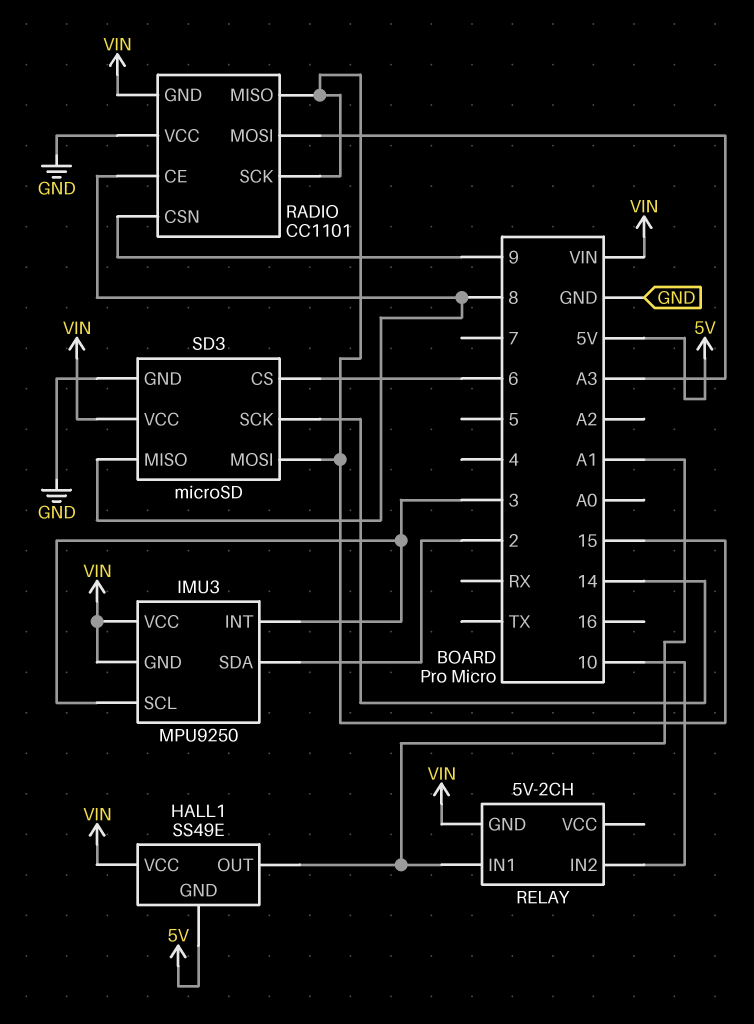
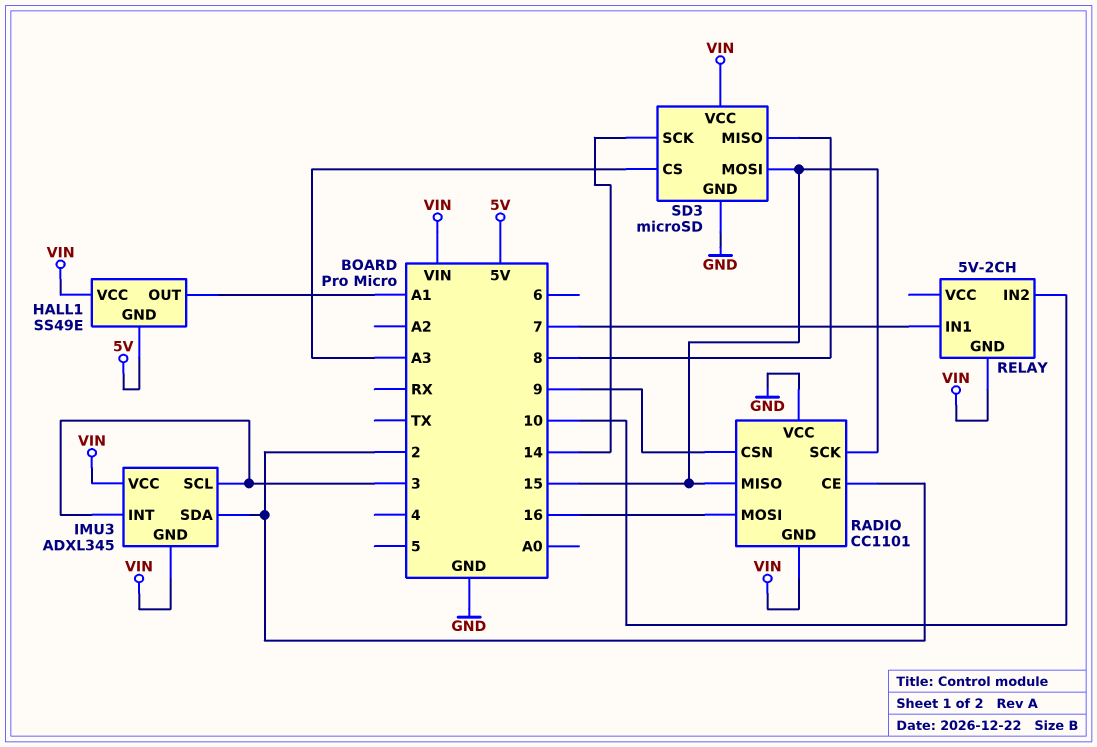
IMU3: MPU9250 -> ADXL345
RADIO pin CE: 8 -> 2
RADIO pin MOSI: A3 -> 16
RELAY pin IN1: A1 -> 7
SD3 pin CS: 6 -> A3

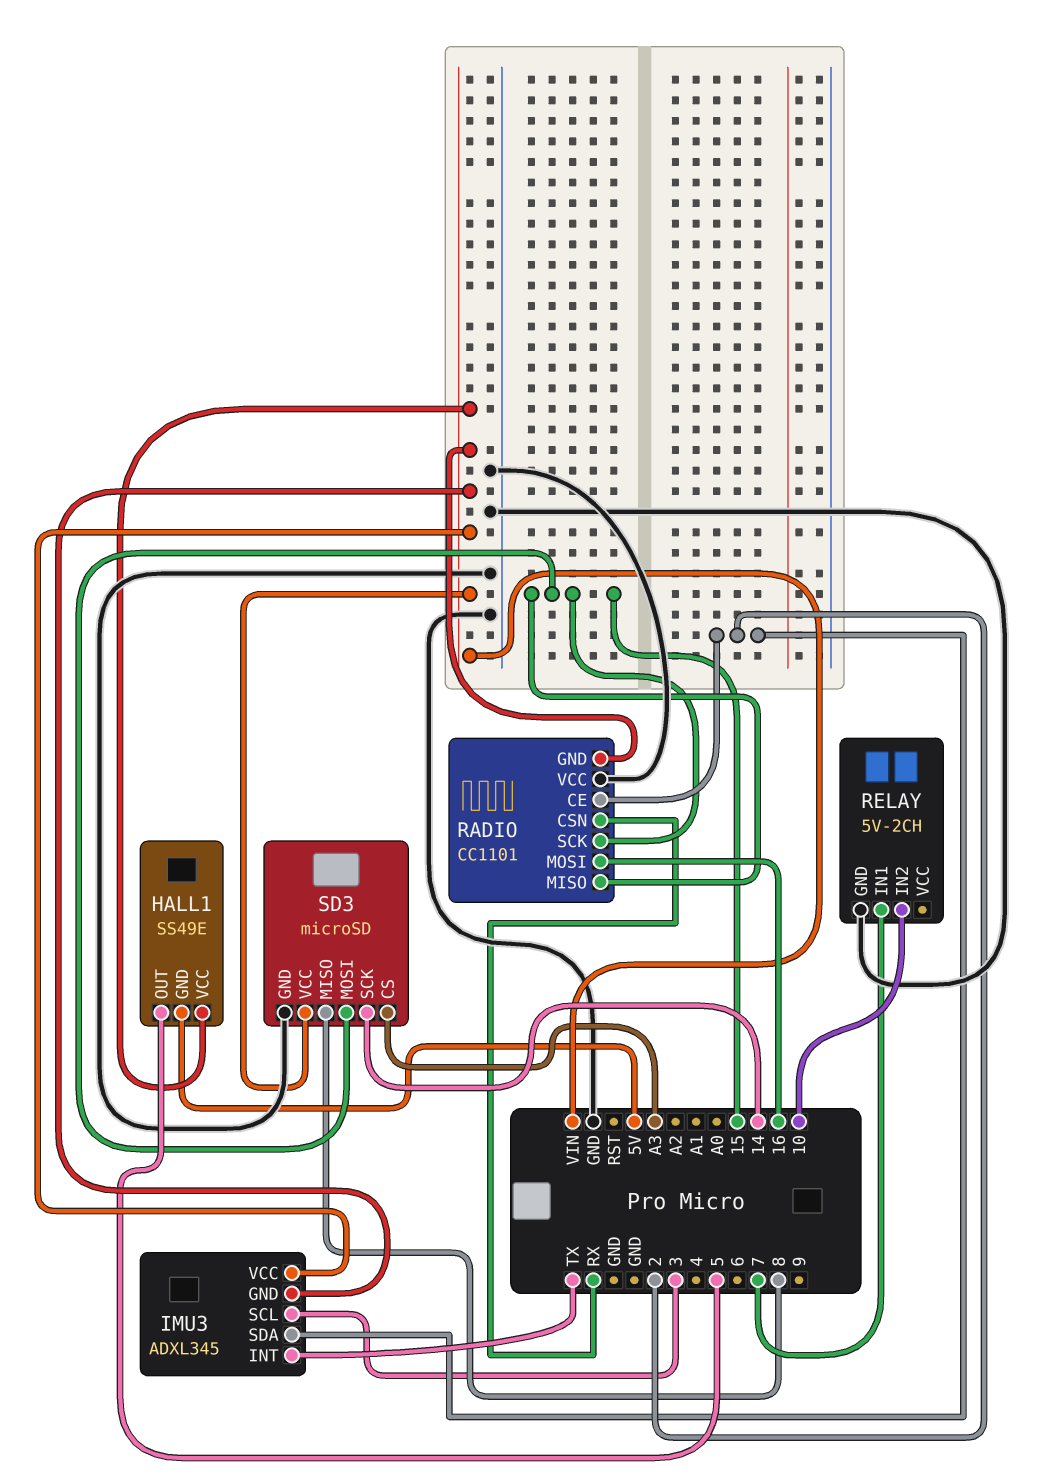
HALL1 pin OUT: A1 -> 5
IMU3 pin INT: 3 -> TX
RADIO pin CSN: 9 -> RX
RELAY pin GND: VIN -> GND

